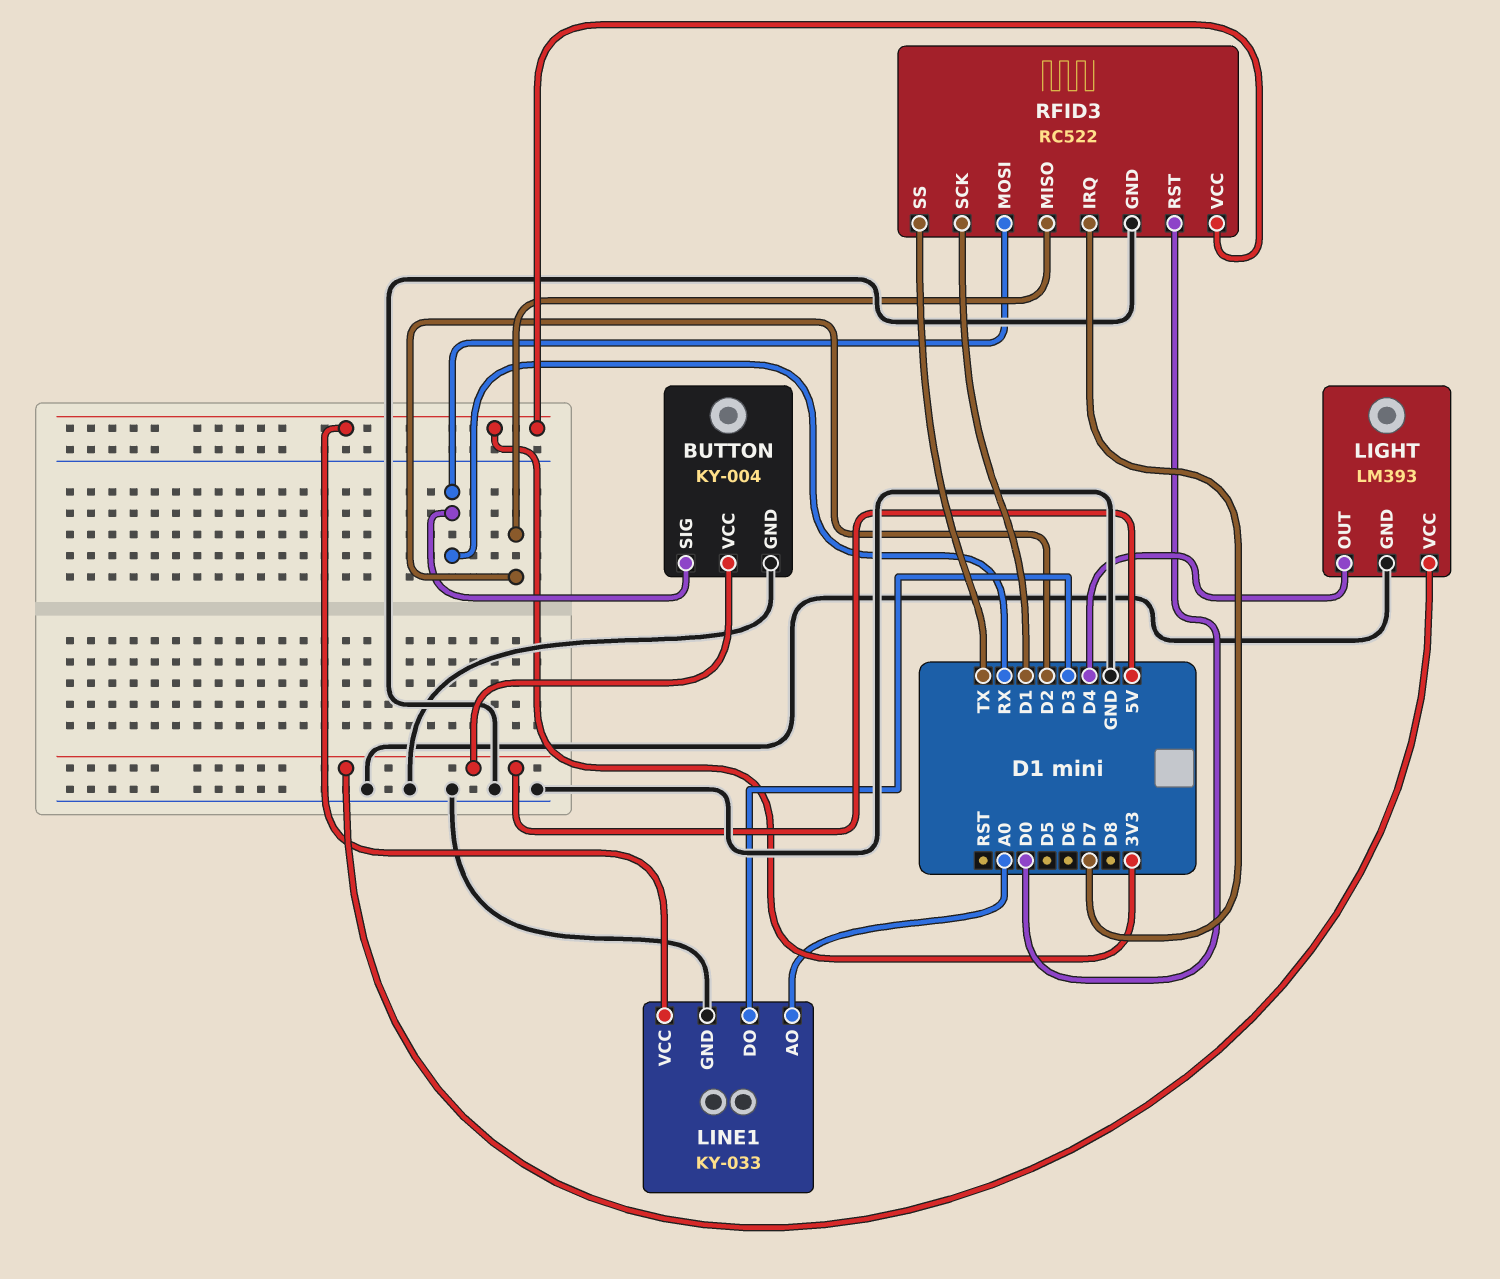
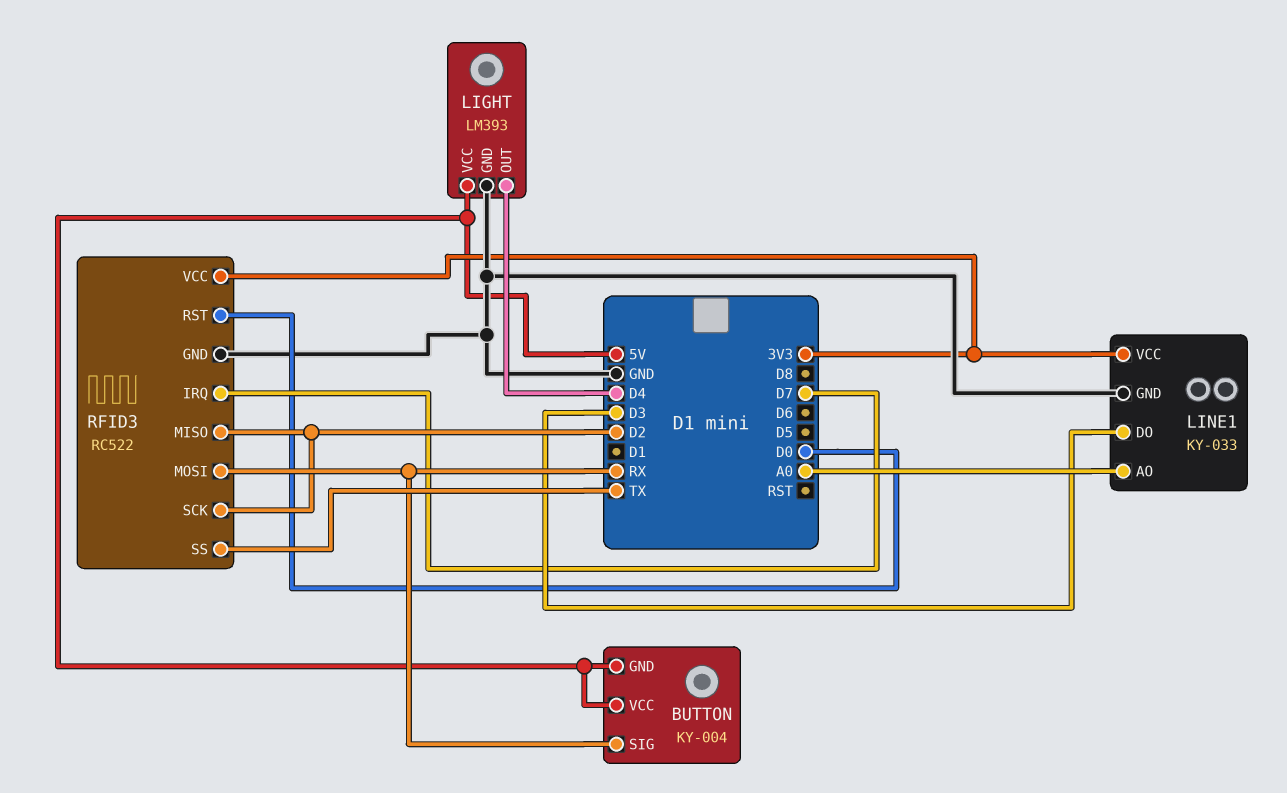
BUTTON pin GND: GND -> 5V
RFID3 pin SCK: D1 -> D2

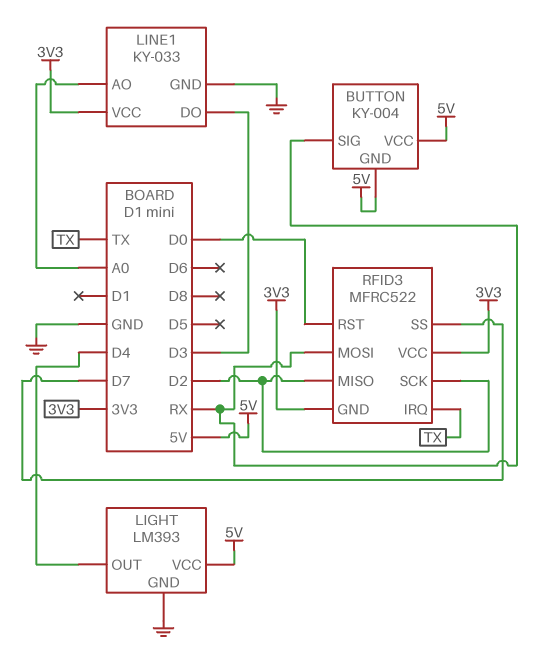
RFID3: RC522 -> MFRC522
RFID3 pin GND: GND -> 3V3
RFID3 pin IRQ: D7 -> TX
RFID3 pin SS: TX -> D7

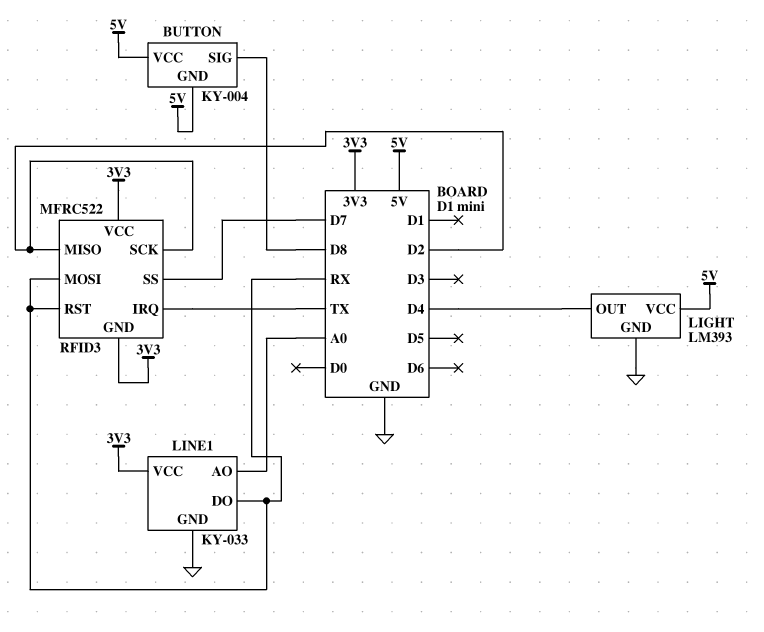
BUTTON pin SIG: RX -> D8
LINE1 pin DO: D3 -> RX
RFID3 pin RST: D0 -> RX

